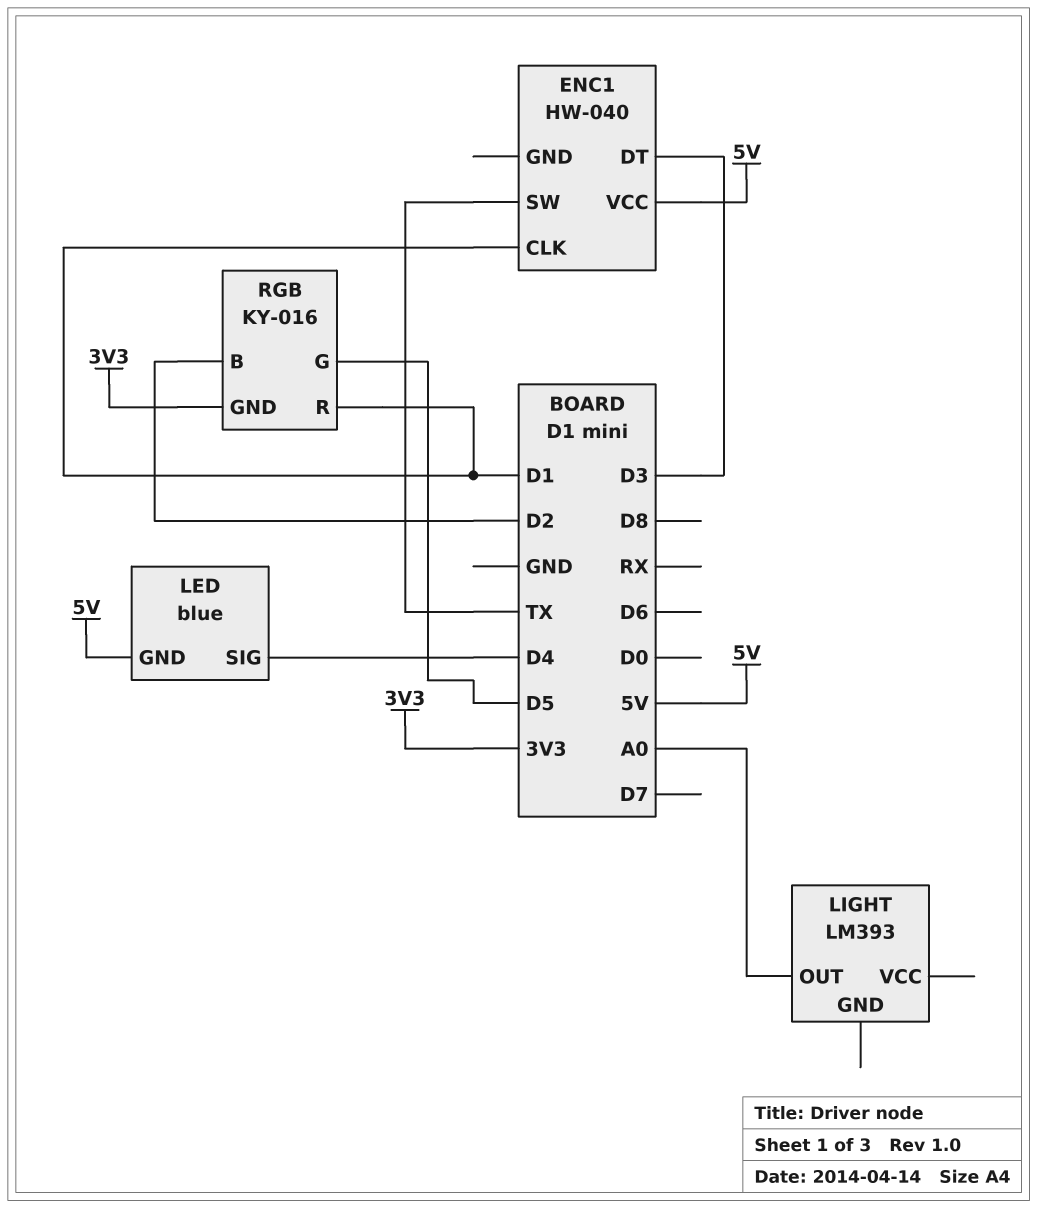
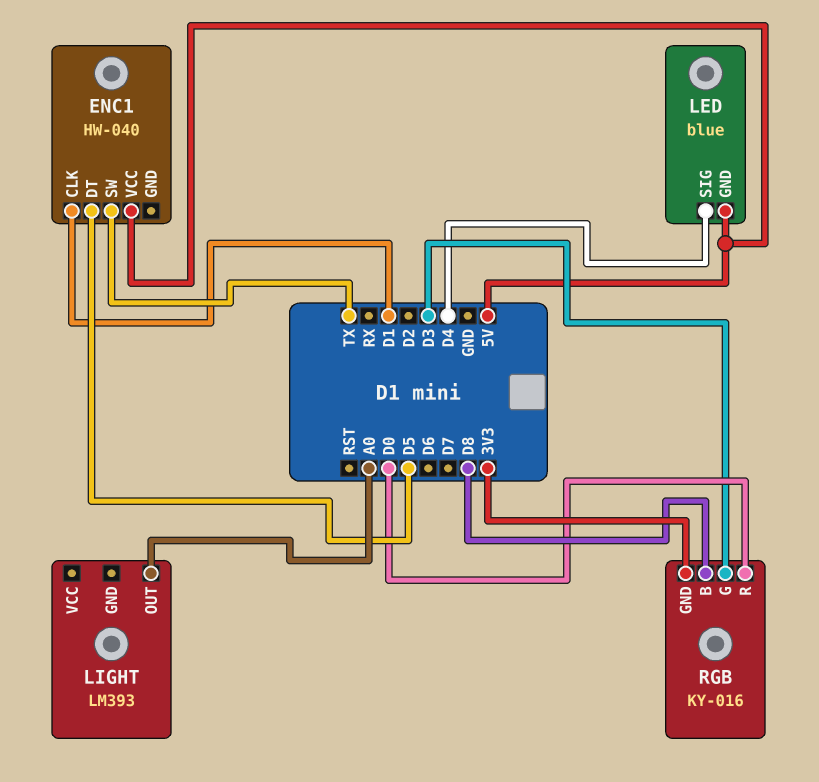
ENC1 pin DT: D3 -> D5
RGB pin B: D2 -> D8
RGB pin G: D5 -> D3
RGB pin R: D1 -> D0

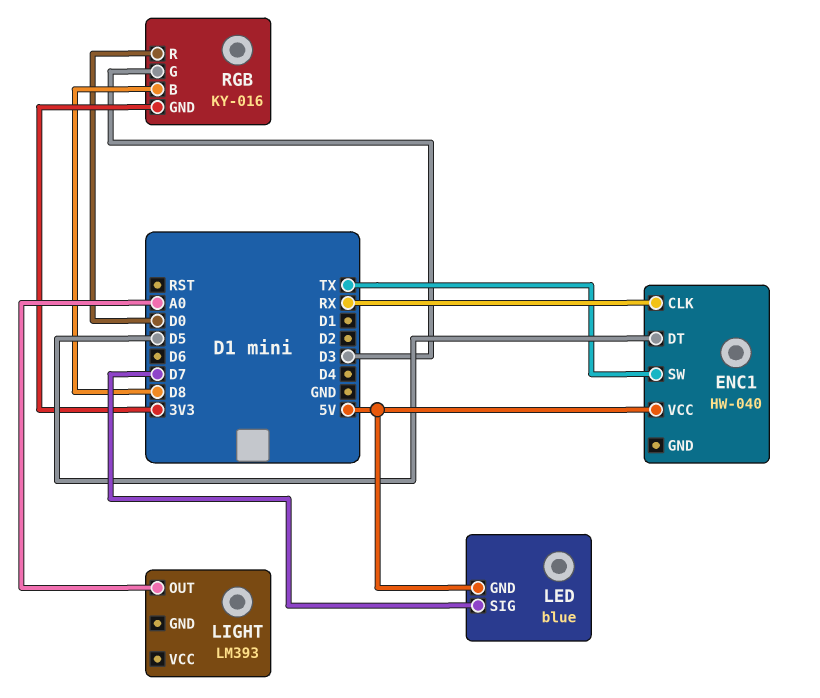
ENC1 pin CLK: D1 -> RX
LED pin SIG: D4 -> D7

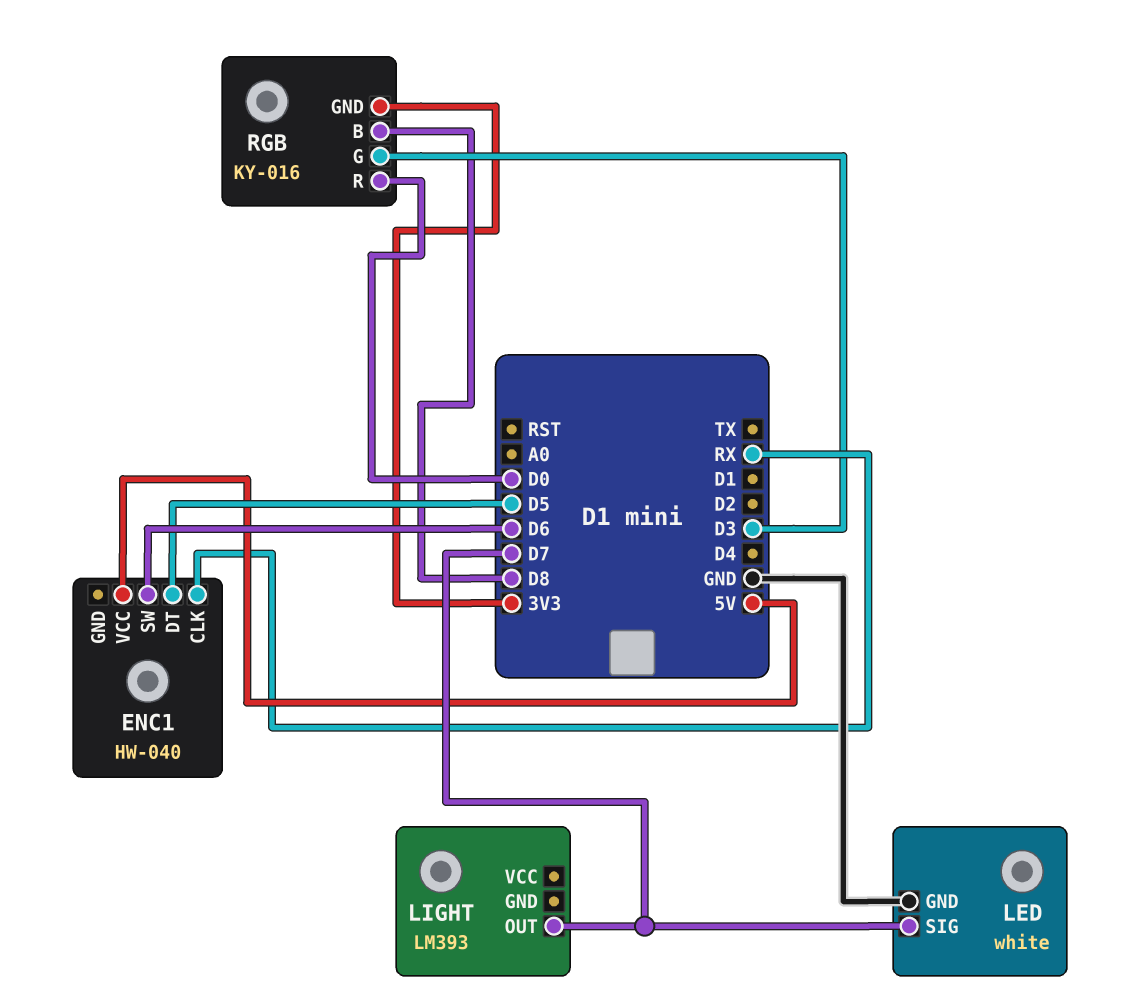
ENC1 pin SW: TX -> D6
LED: blue -> white
LED pin GND: 5V -> GND
LIGHT pin OUT: A0 -> D7

